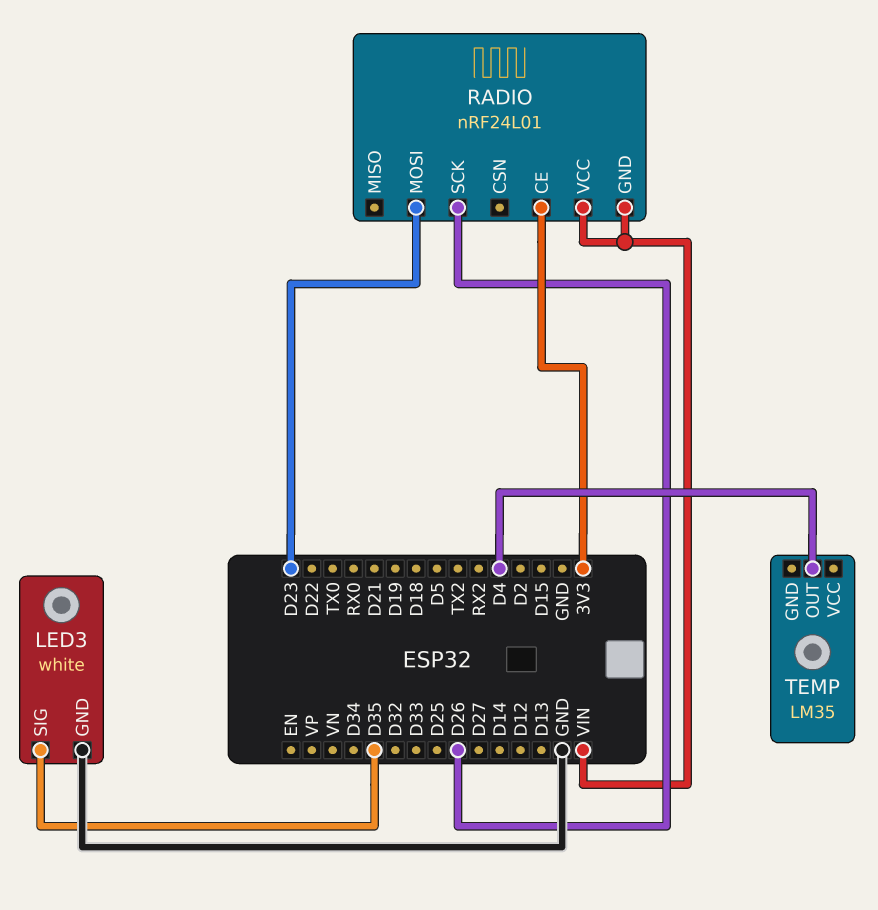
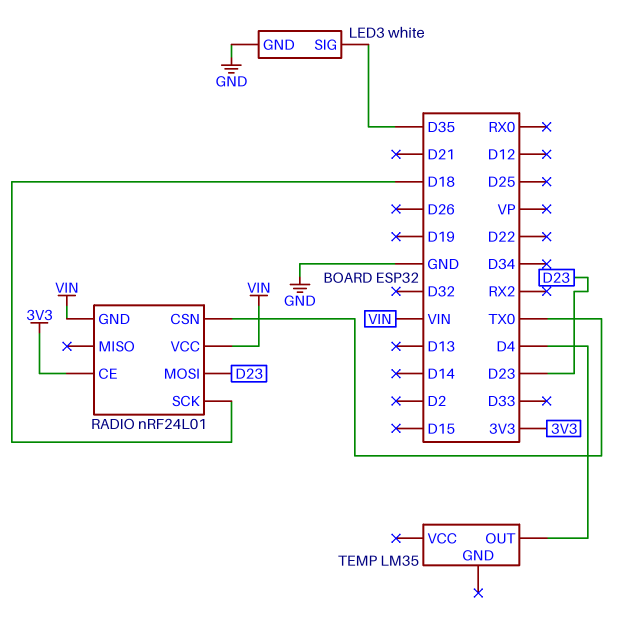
RADIO pin CSN: none -> TX0
RADIO pin SCK: D26 -> D18

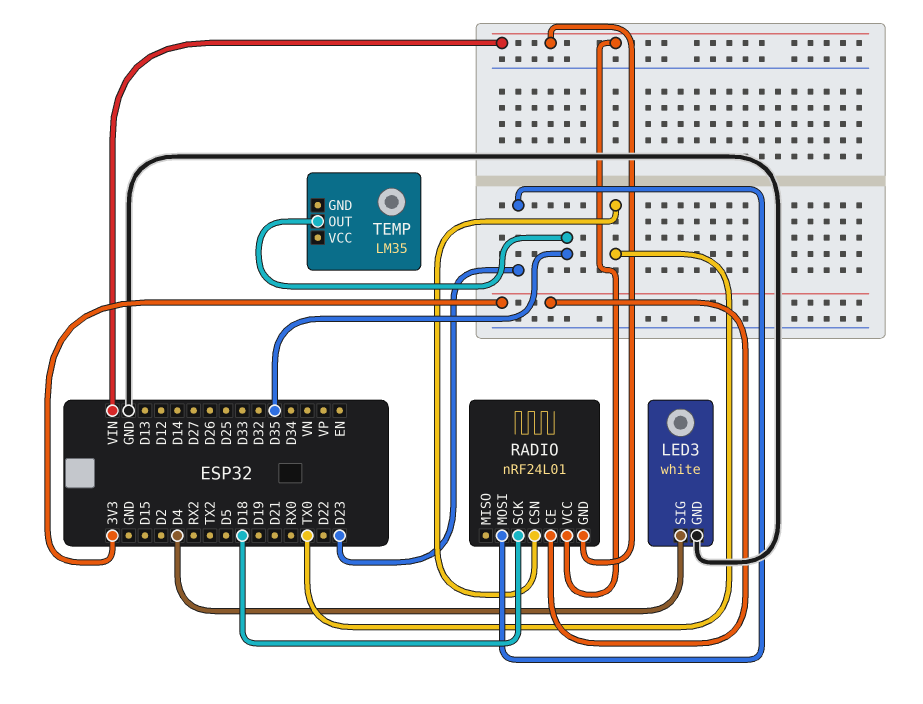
LED3 pin SIG: D35 -> D4
TEMP pin OUT: D4 -> D35

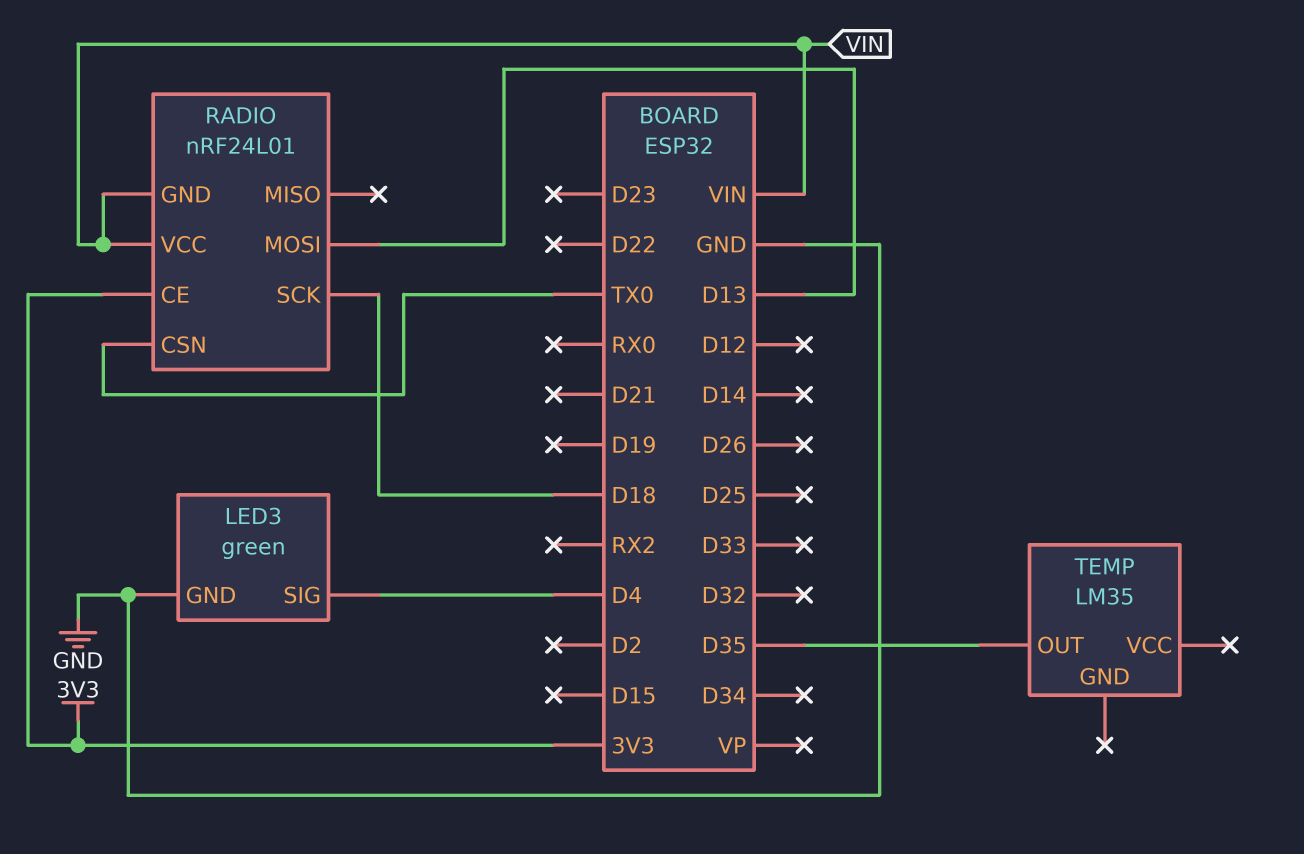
LED3: white -> green
RADIO pin MOSI: D23 -> D13

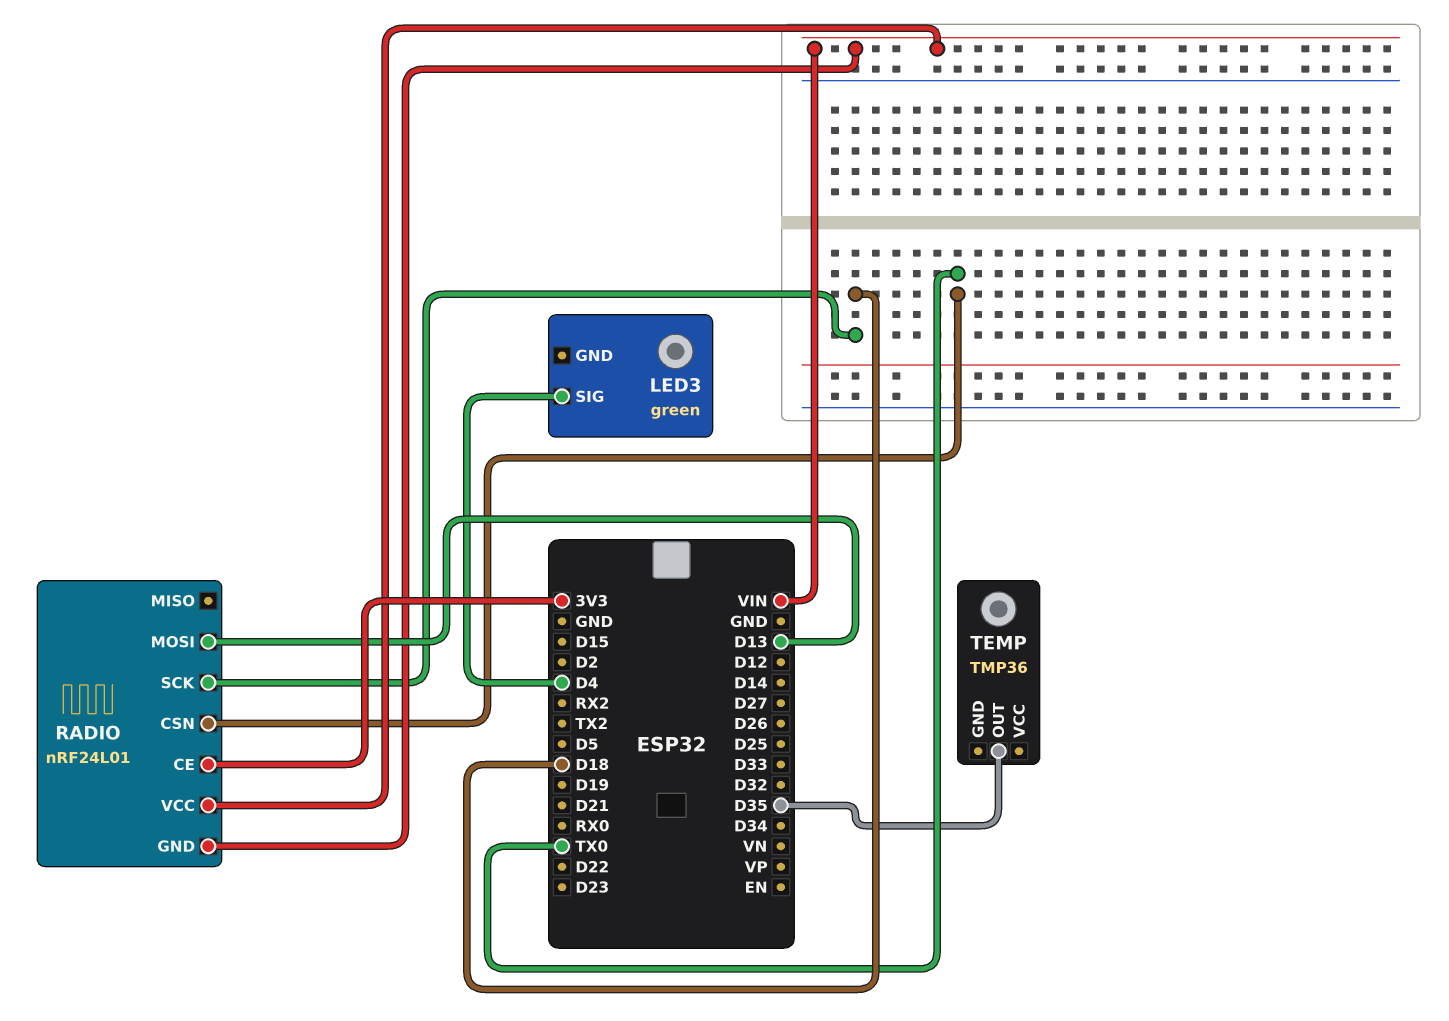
LED3 pin GND: GND -> none
TEMP: LM35 -> TMP36

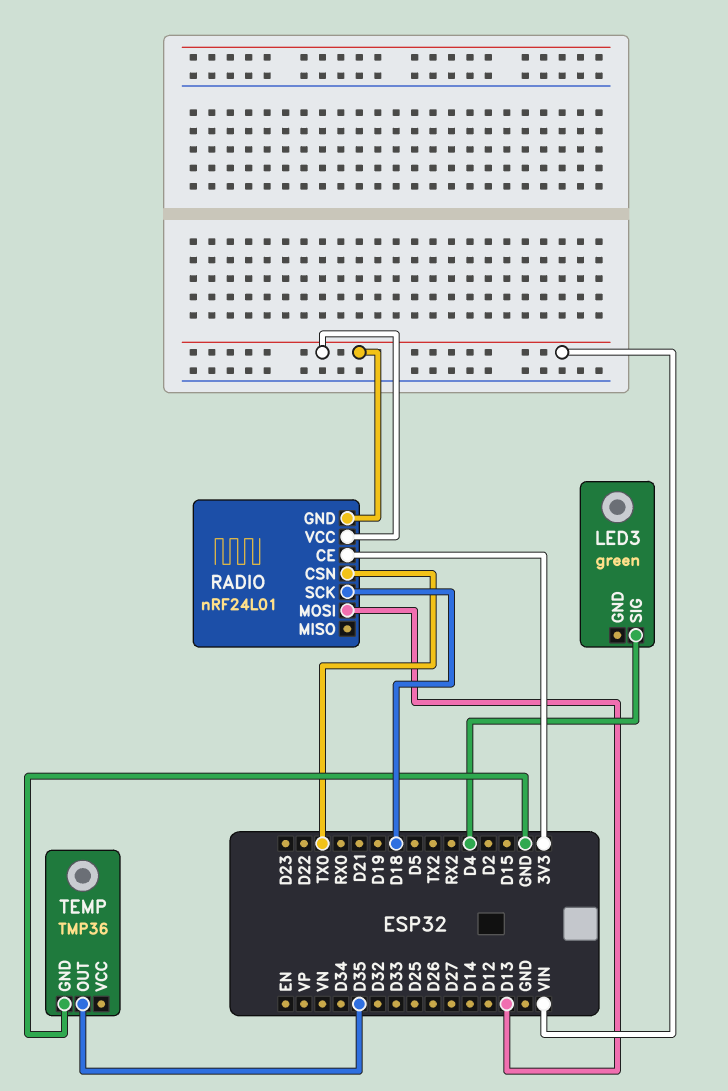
TEMP pin GND: none -> GND

